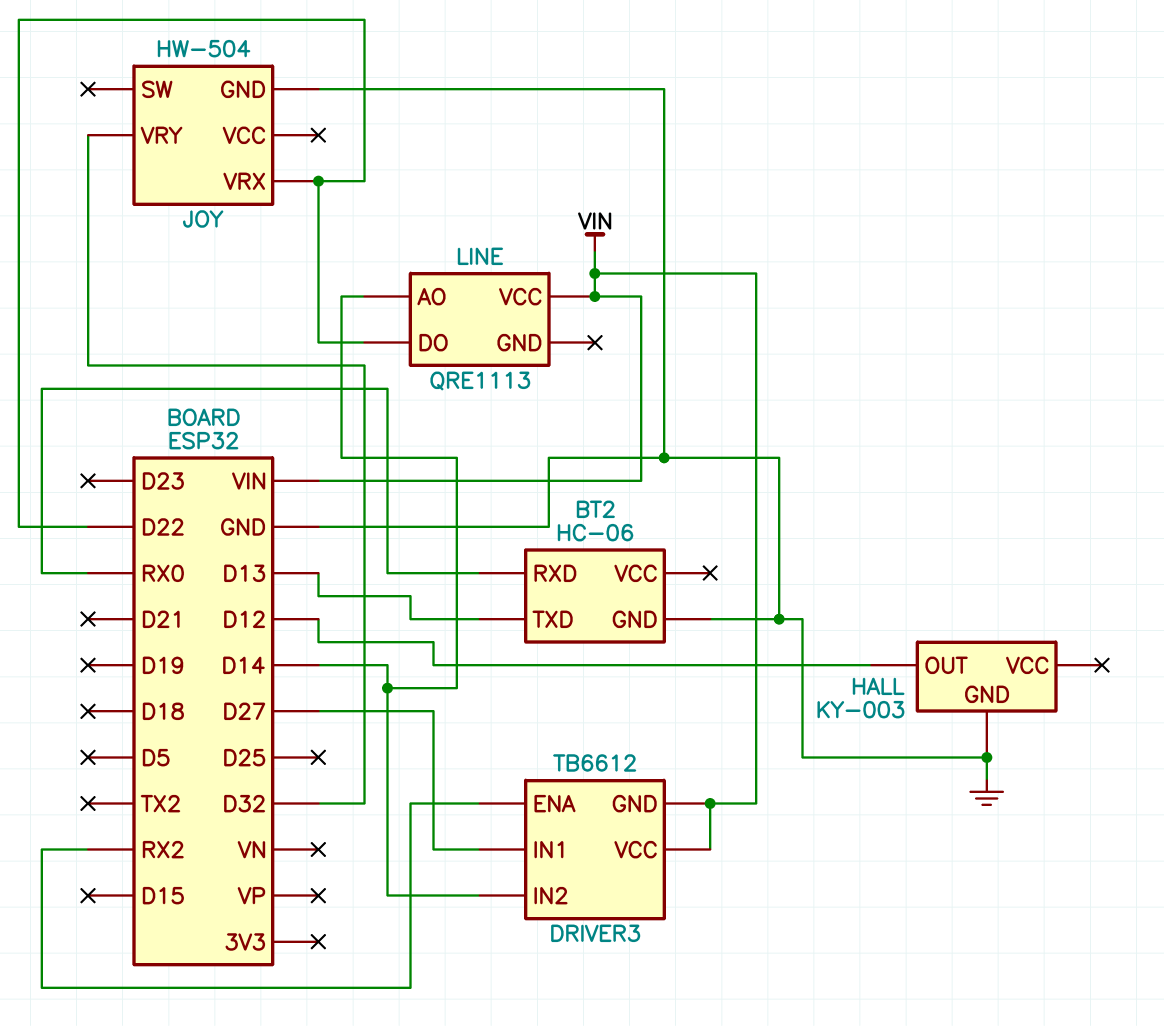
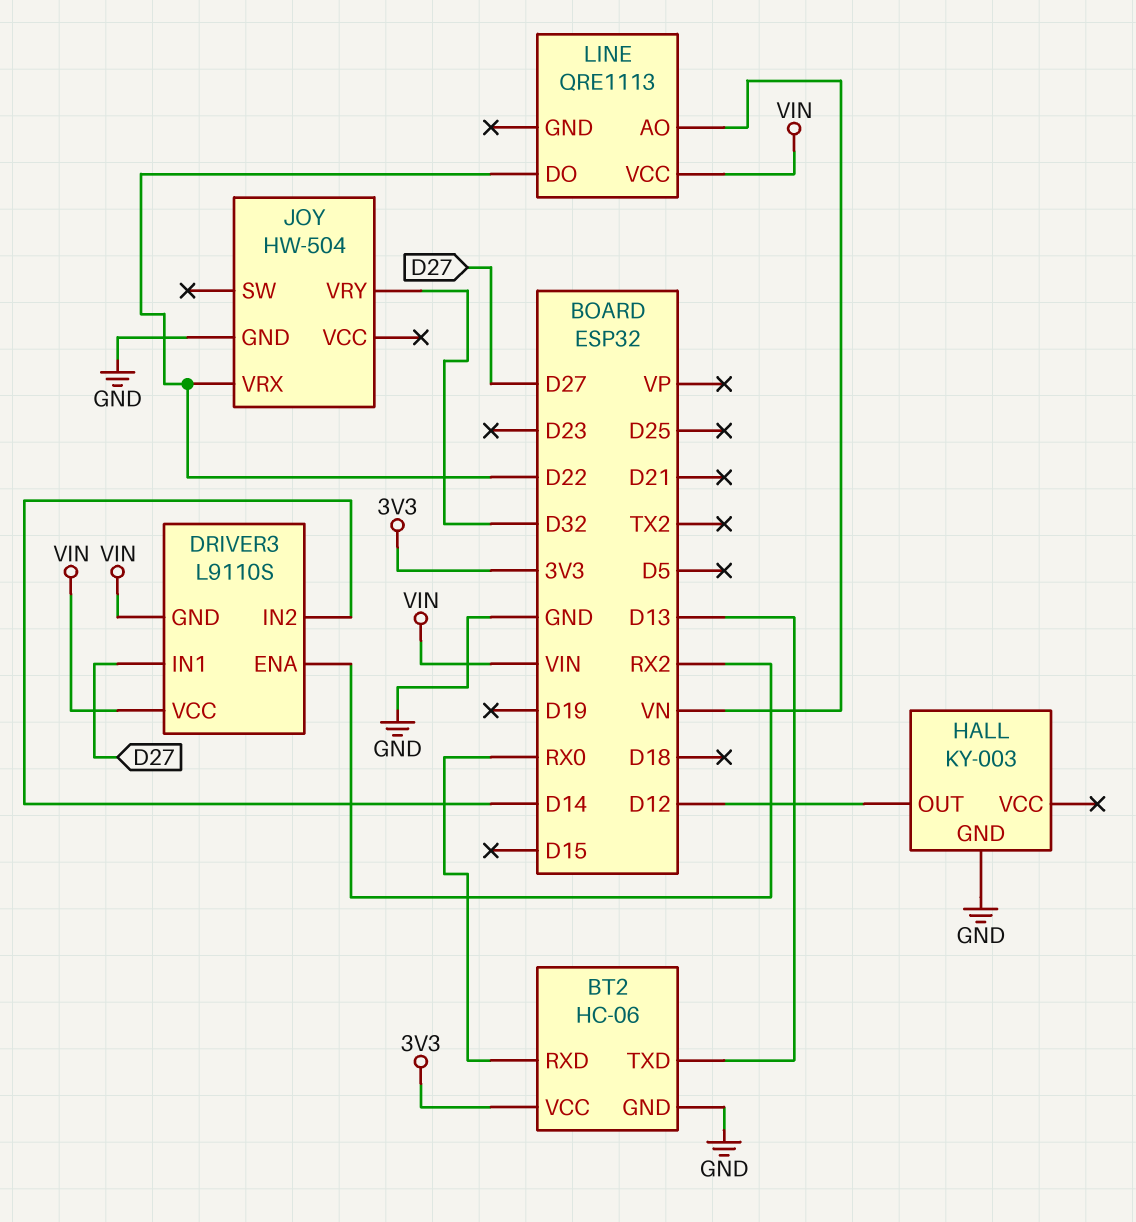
BT2 pin VCC: none -> 3V3
DRIVER3: TB6612 -> L9110S
LINE pin AO: D14 -> VN

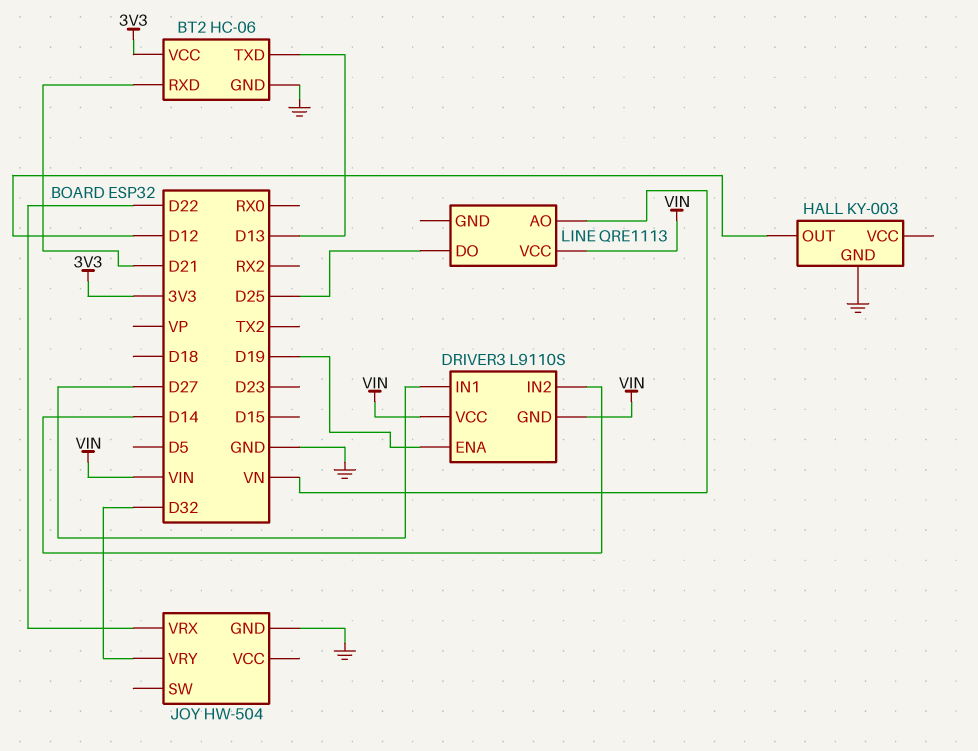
BT2 pin RXD: RX0 -> D21
DRIVER3 pin ENA: RX2 -> D19
LINE pin DO: D22 -> D25

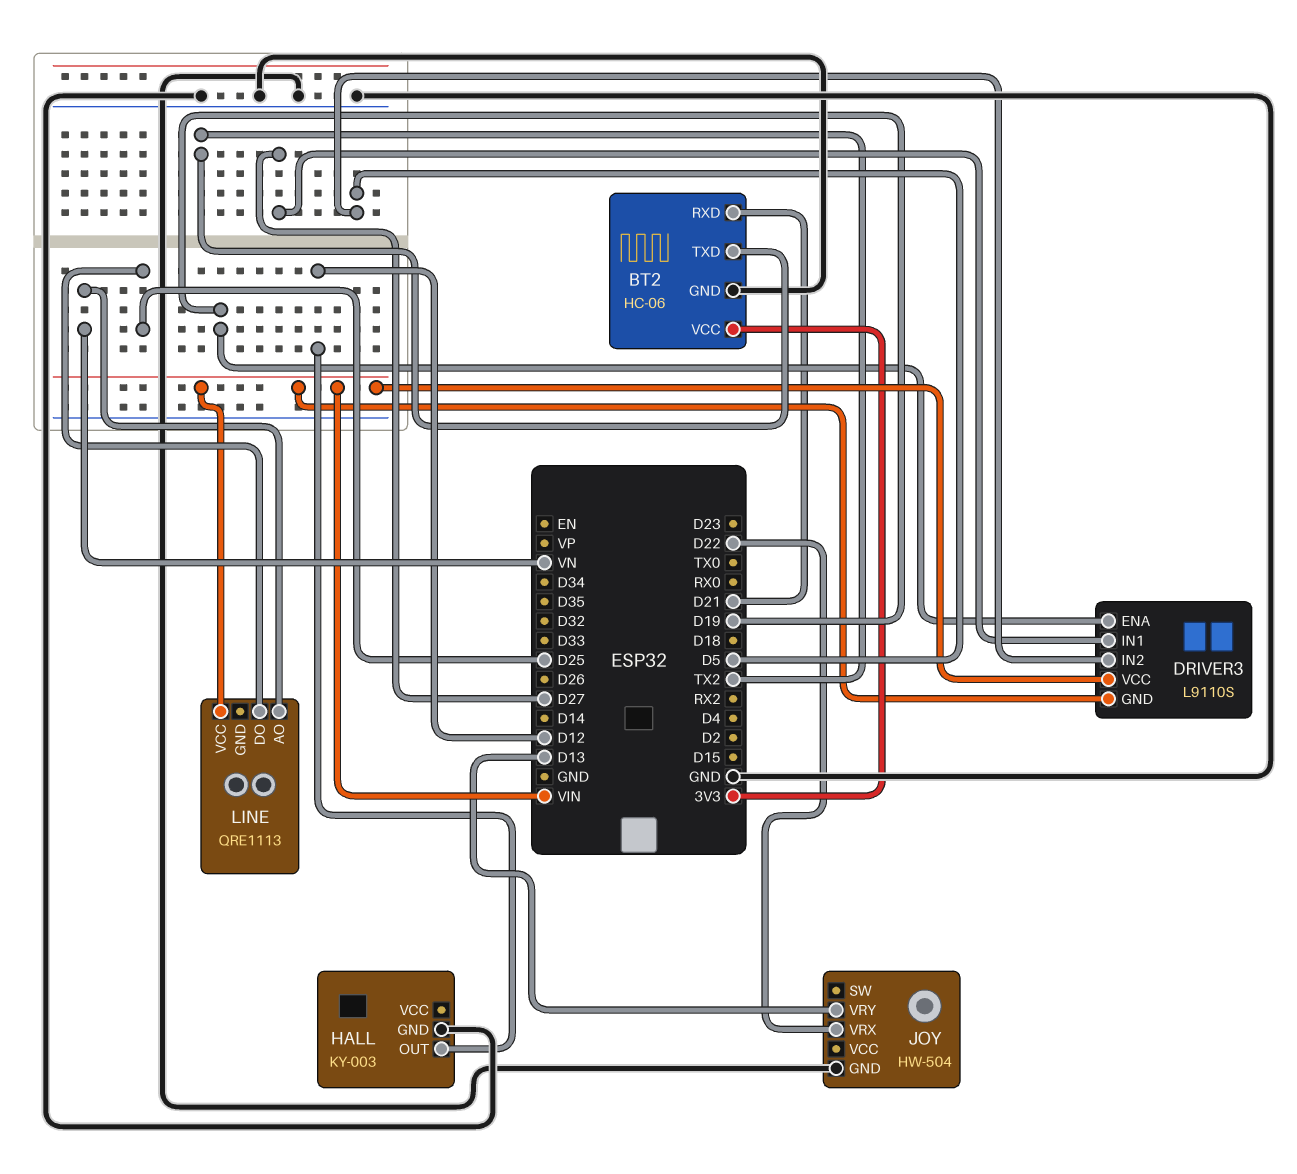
BT2 pin TXD: D13 -> TX2
DRIVER3 pin IN2: D14 -> D5
JOY pin VRY: D32 -> D13

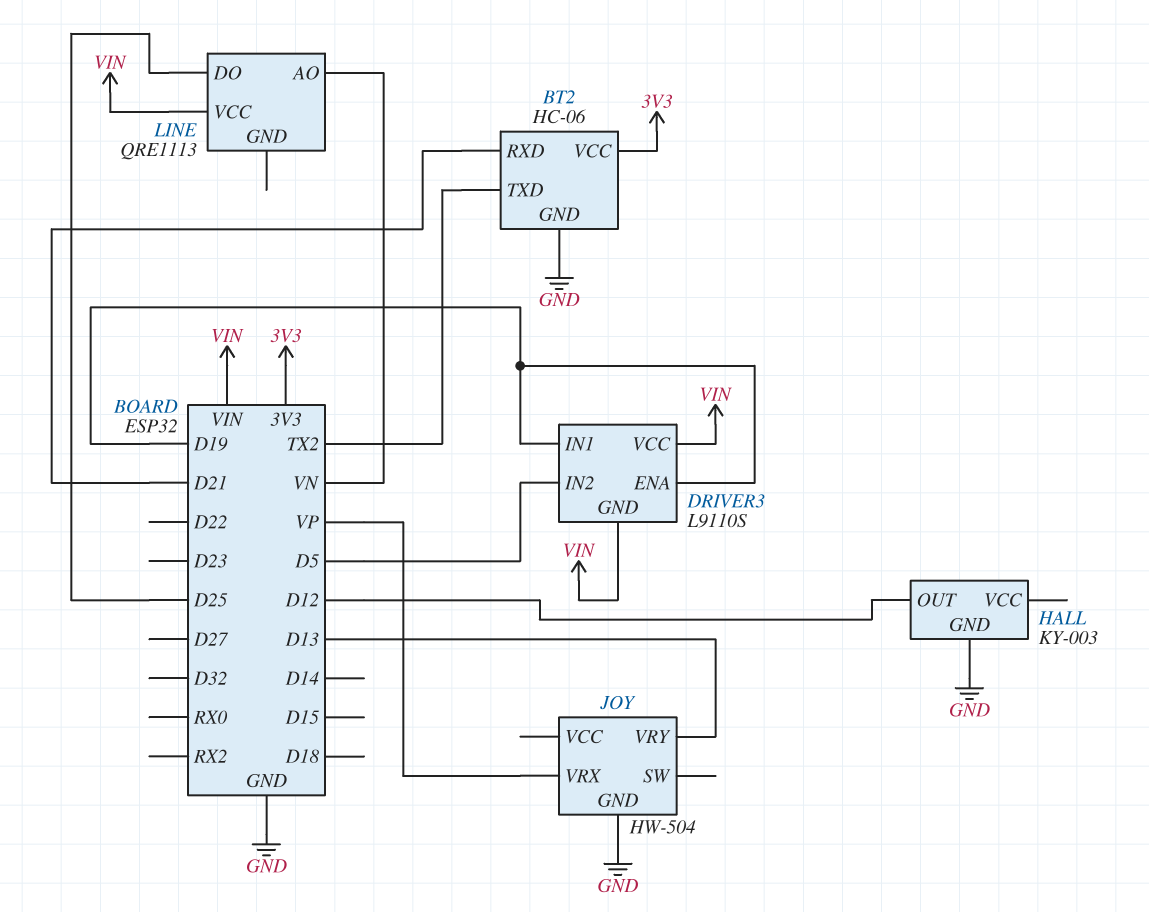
DRIVER3 pin IN1: D27 -> D19
JOY pin VRX: D22 -> VP

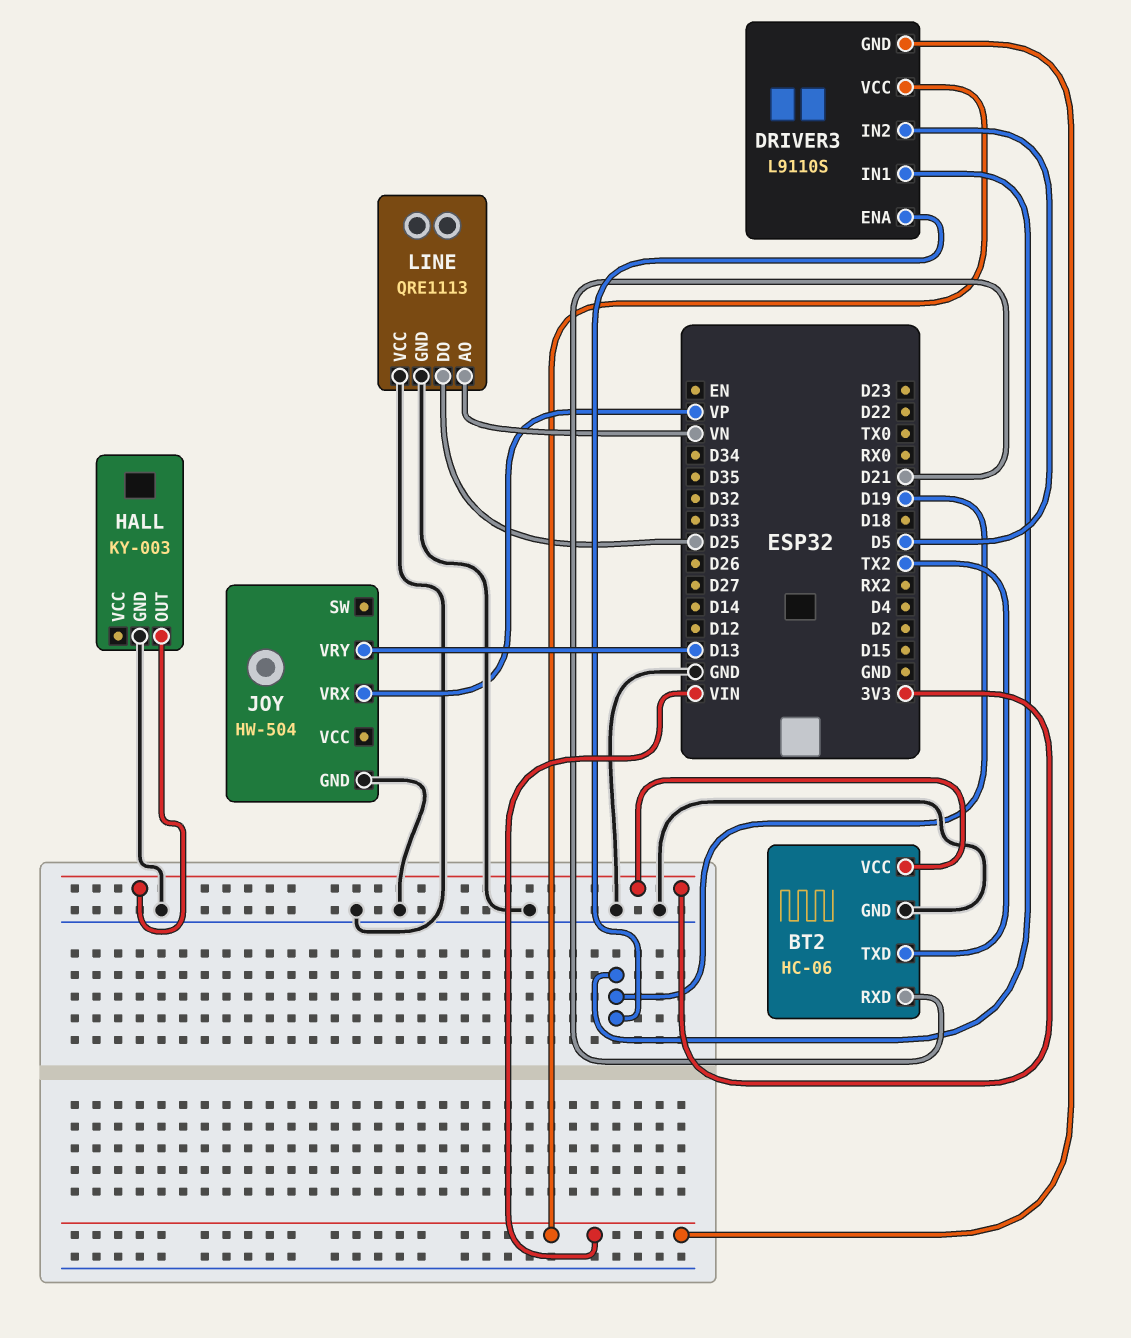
HALL pin OUT: D12 -> 3V3
LINE pin GND: none -> GND
LINE pin VCC: VIN -> GND

